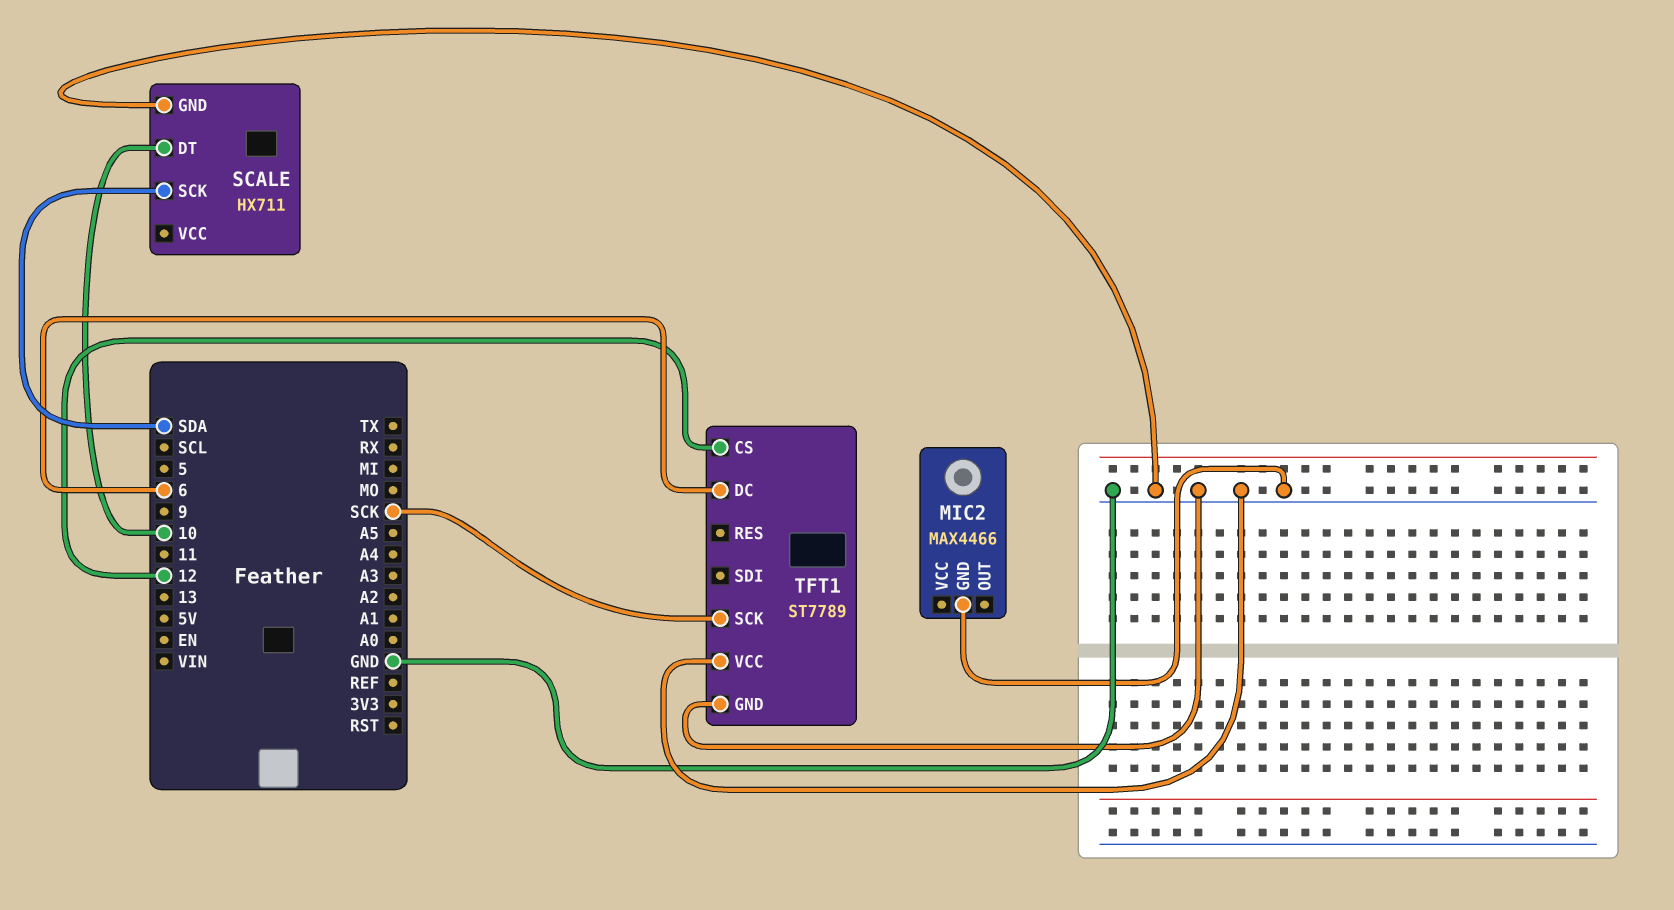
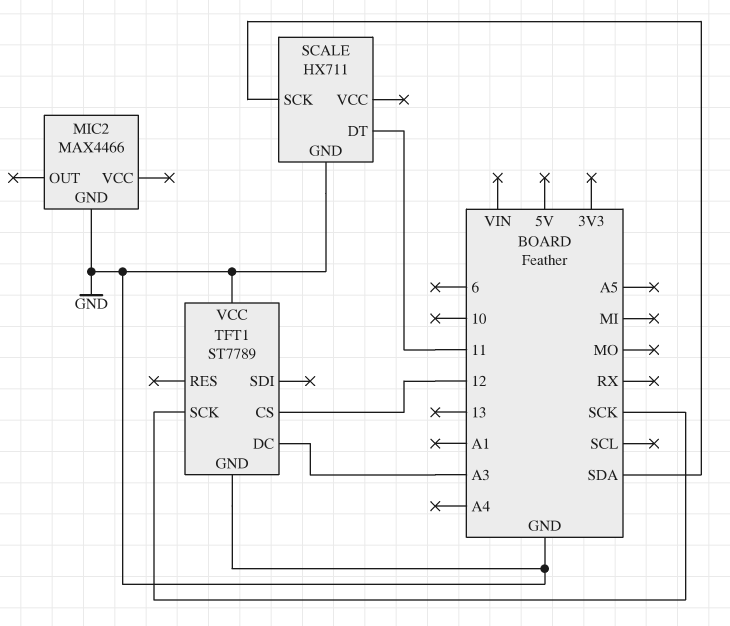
SCALE pin DT: 10 -> 11
TFT1 pin DC: 6 -> A3

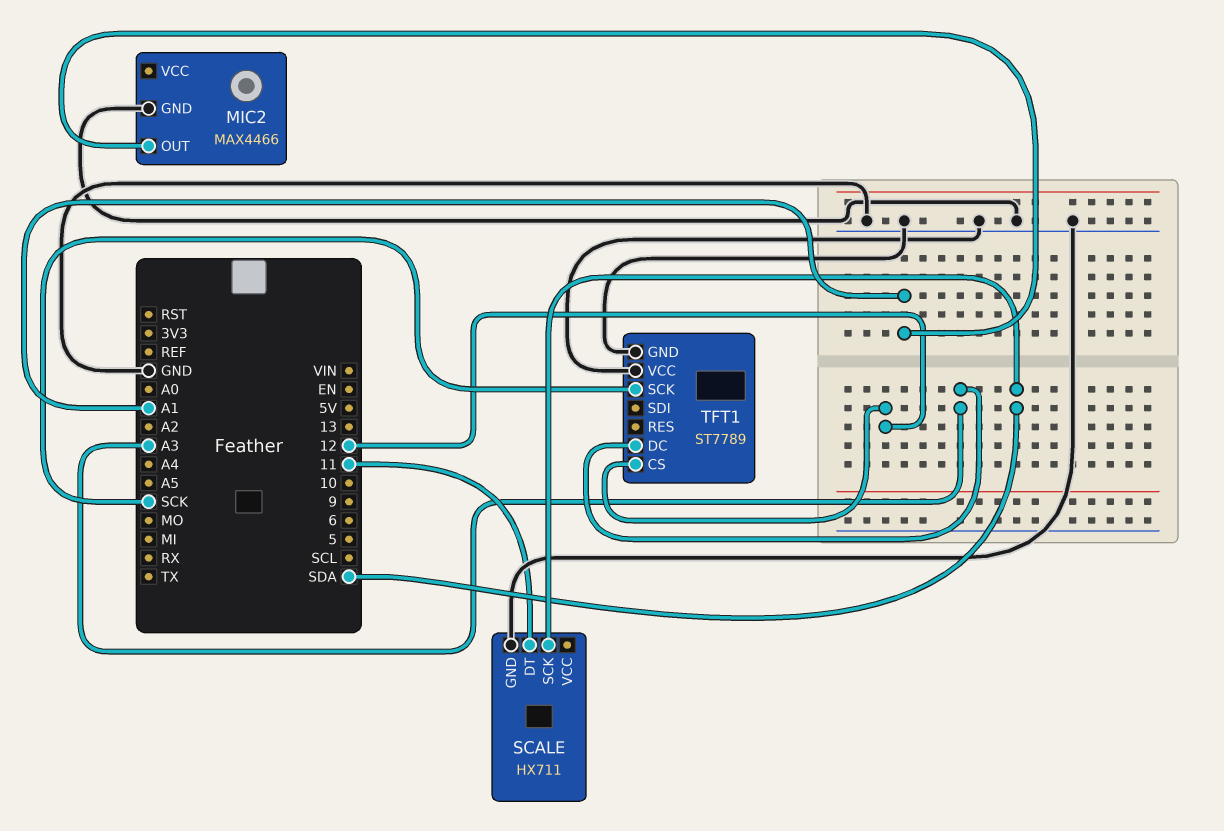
MIC2 pin OUT: none -> A1

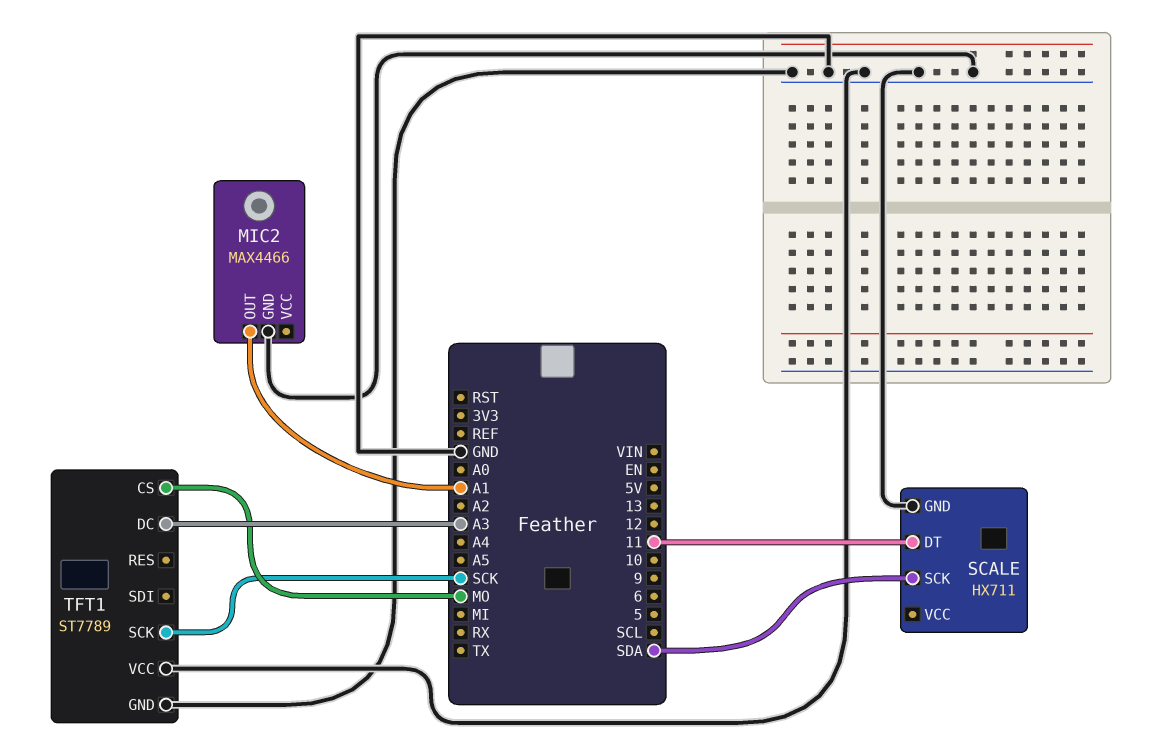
TFT1 pin CS: 12 -> MO

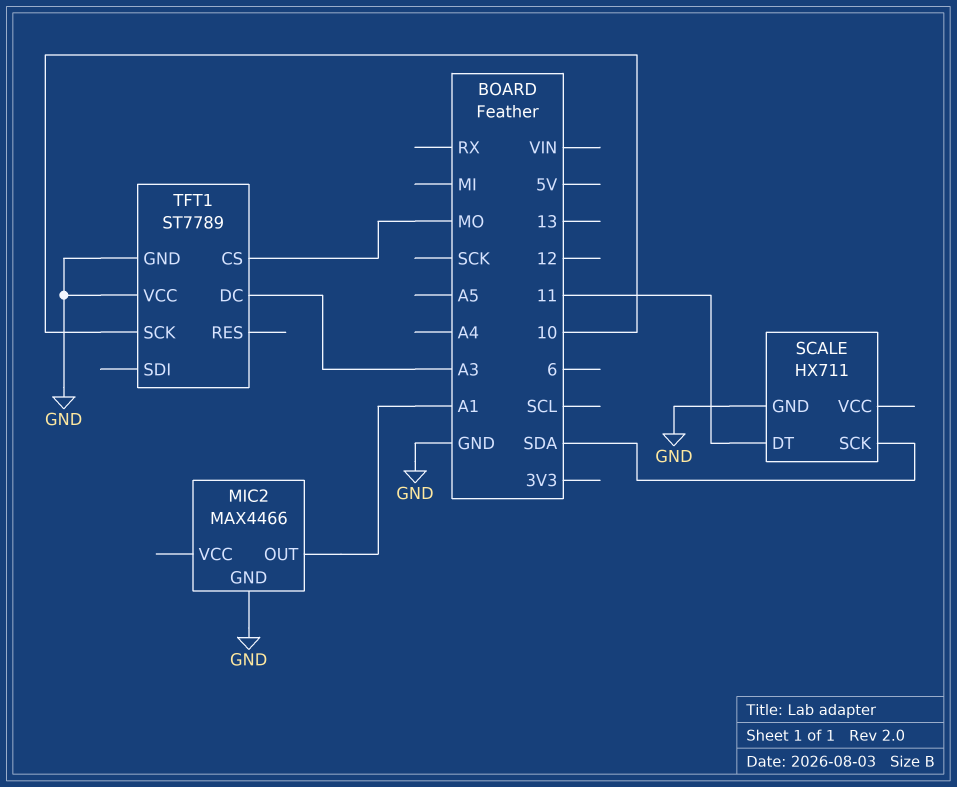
TFT1 pin SCK: SCK -> 10

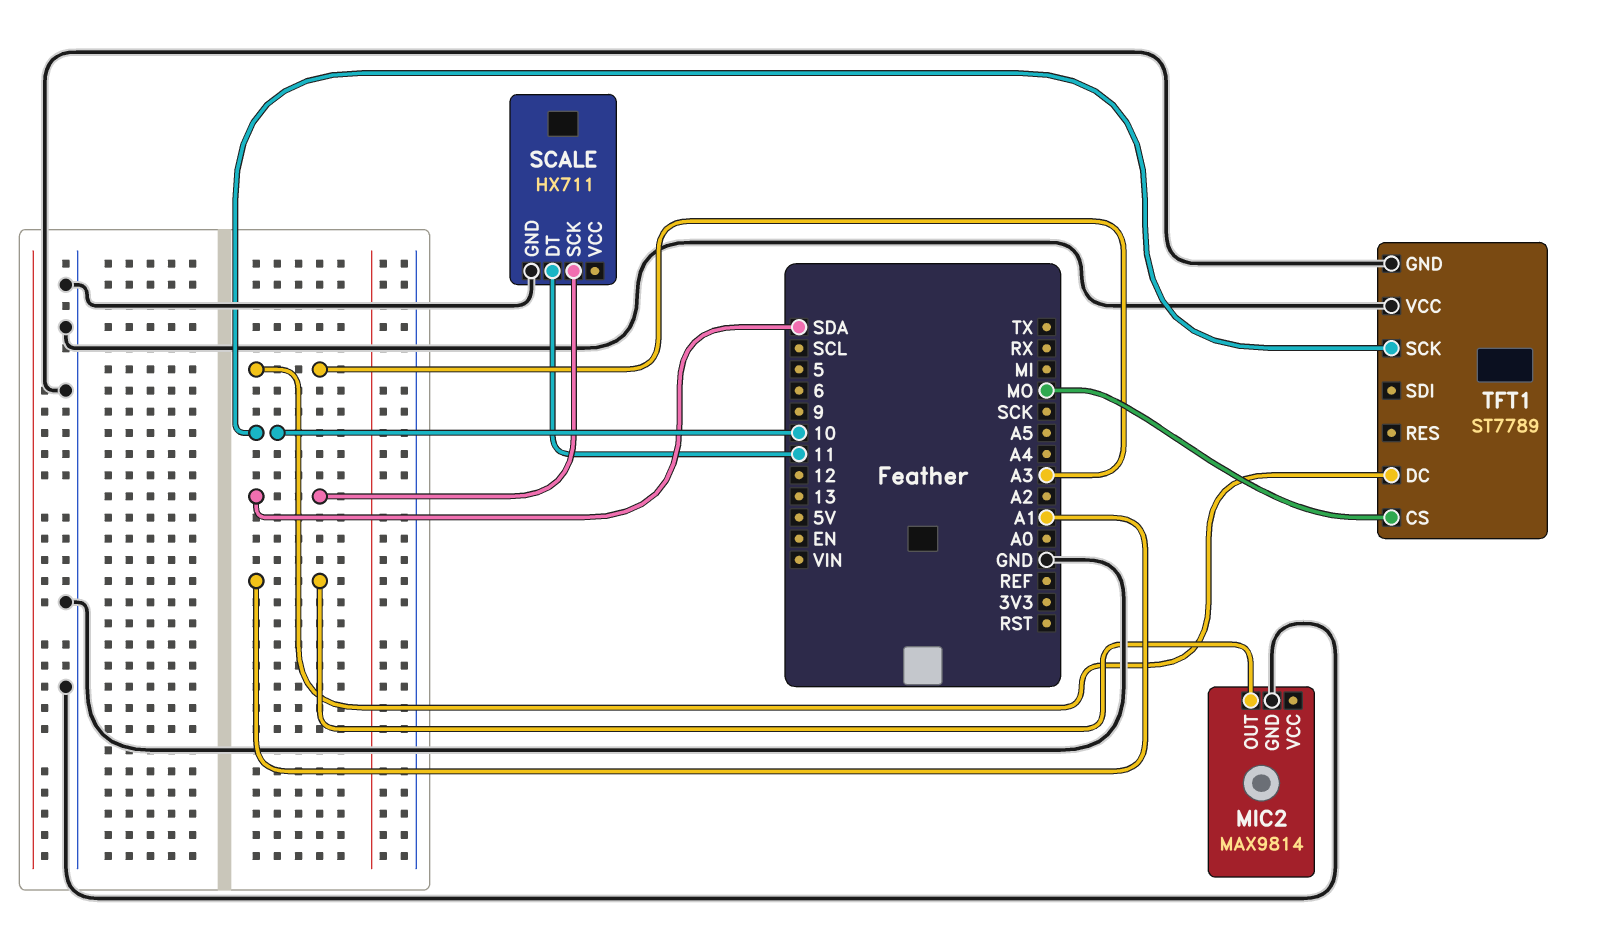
MIC2: MAX4466 -> MAX9814

